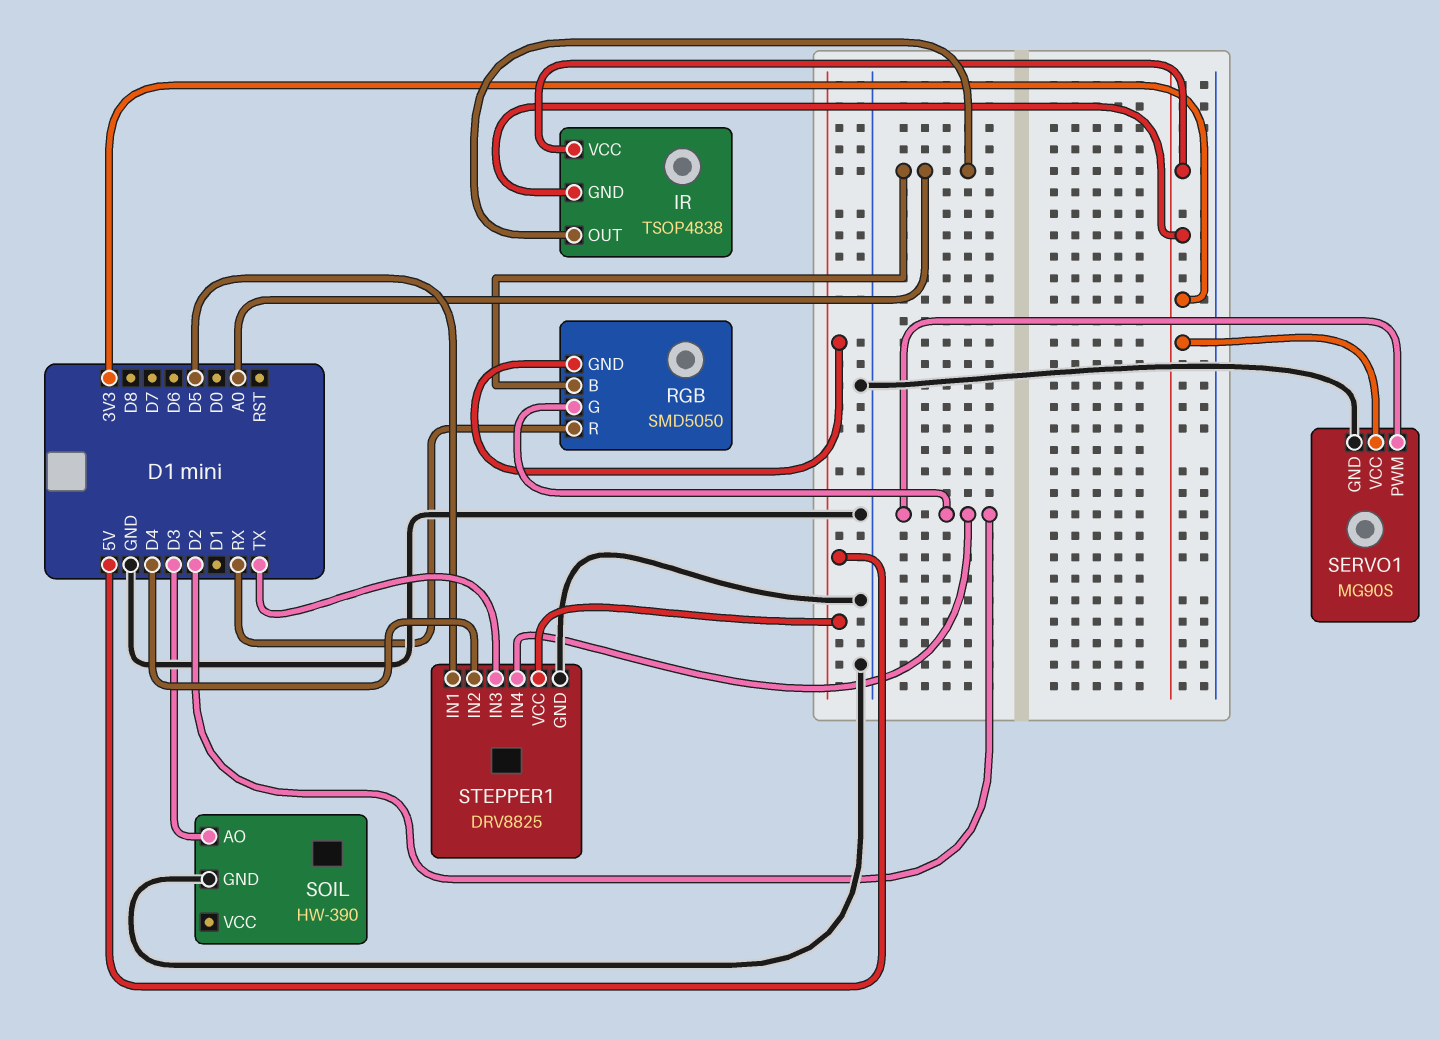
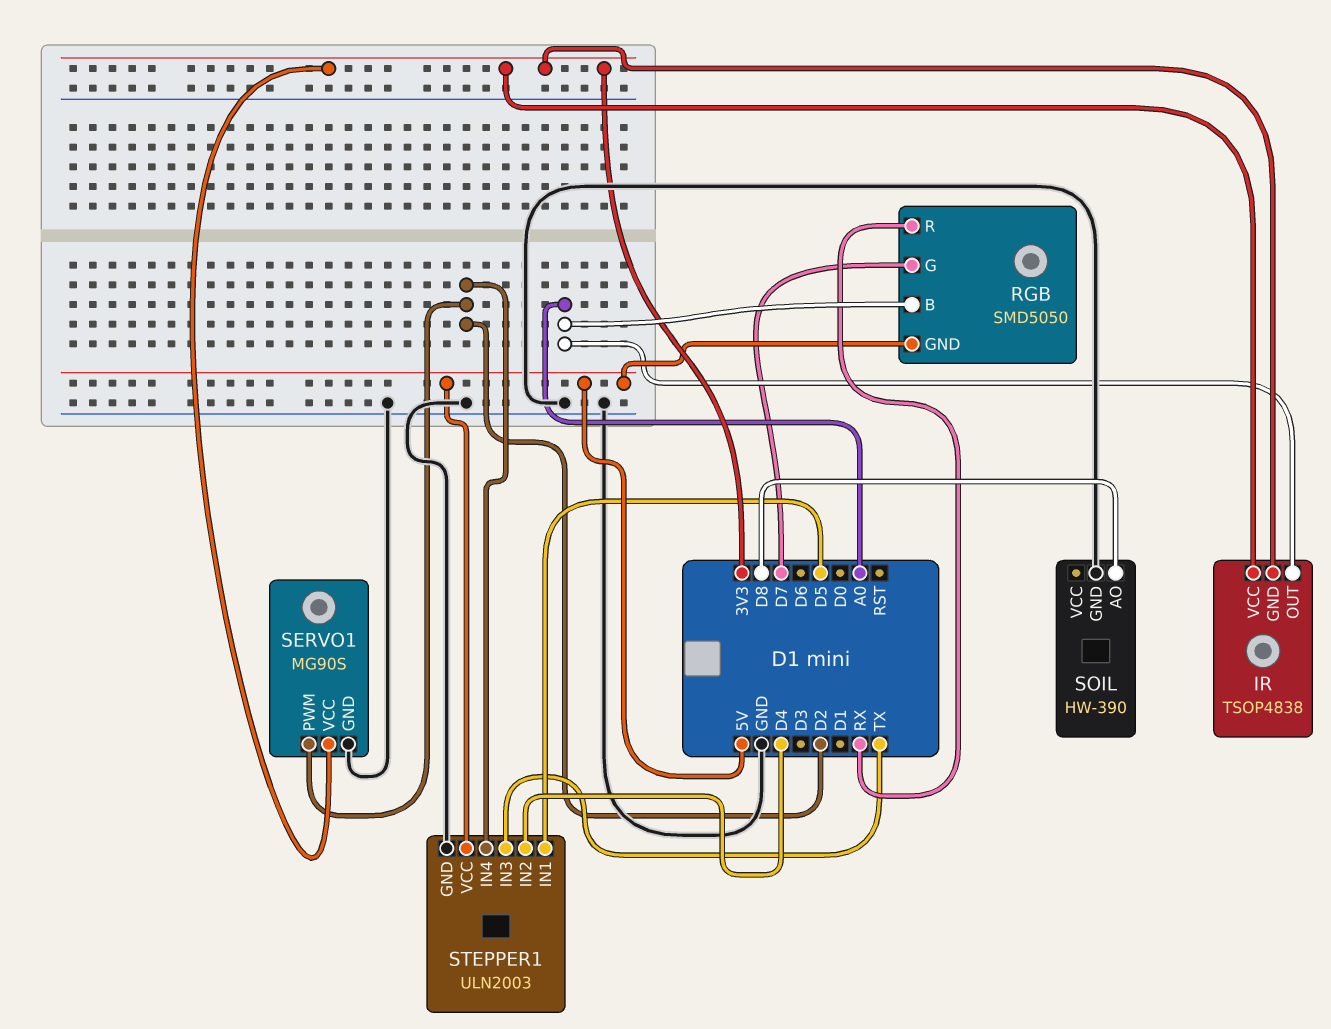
RGB pin G: D2 -> D7
SOIL pin AO: D3 -> D8
STEPPER1: DRV8825 -> ULN2003

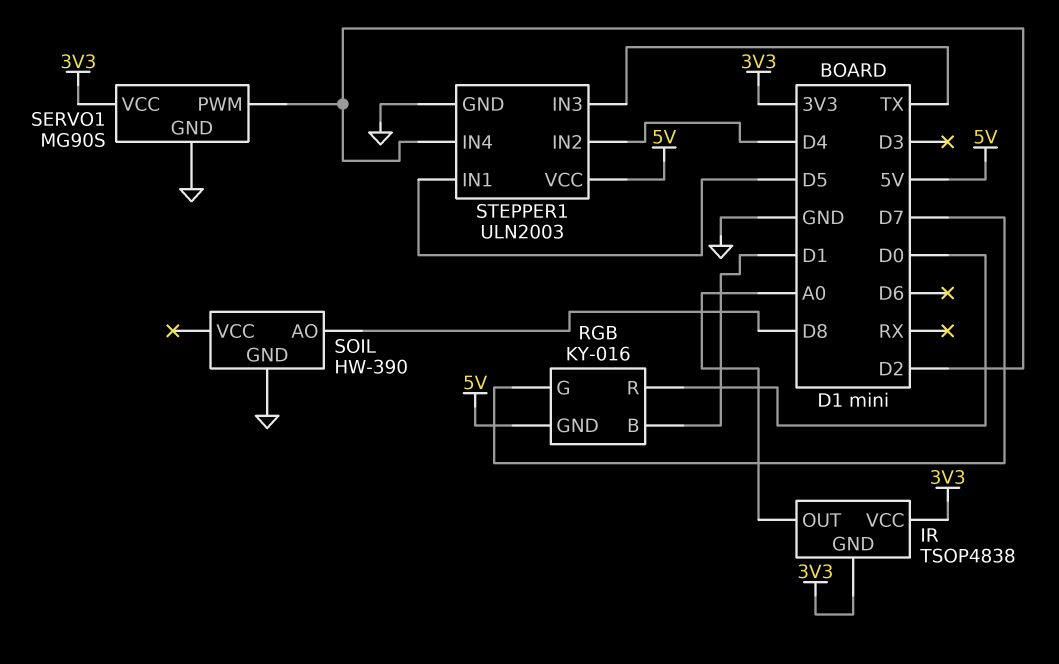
RGB: SMD5050 -> KY-016
RGB pin B: A0 -> D1
RGB pin R: RX -> D0

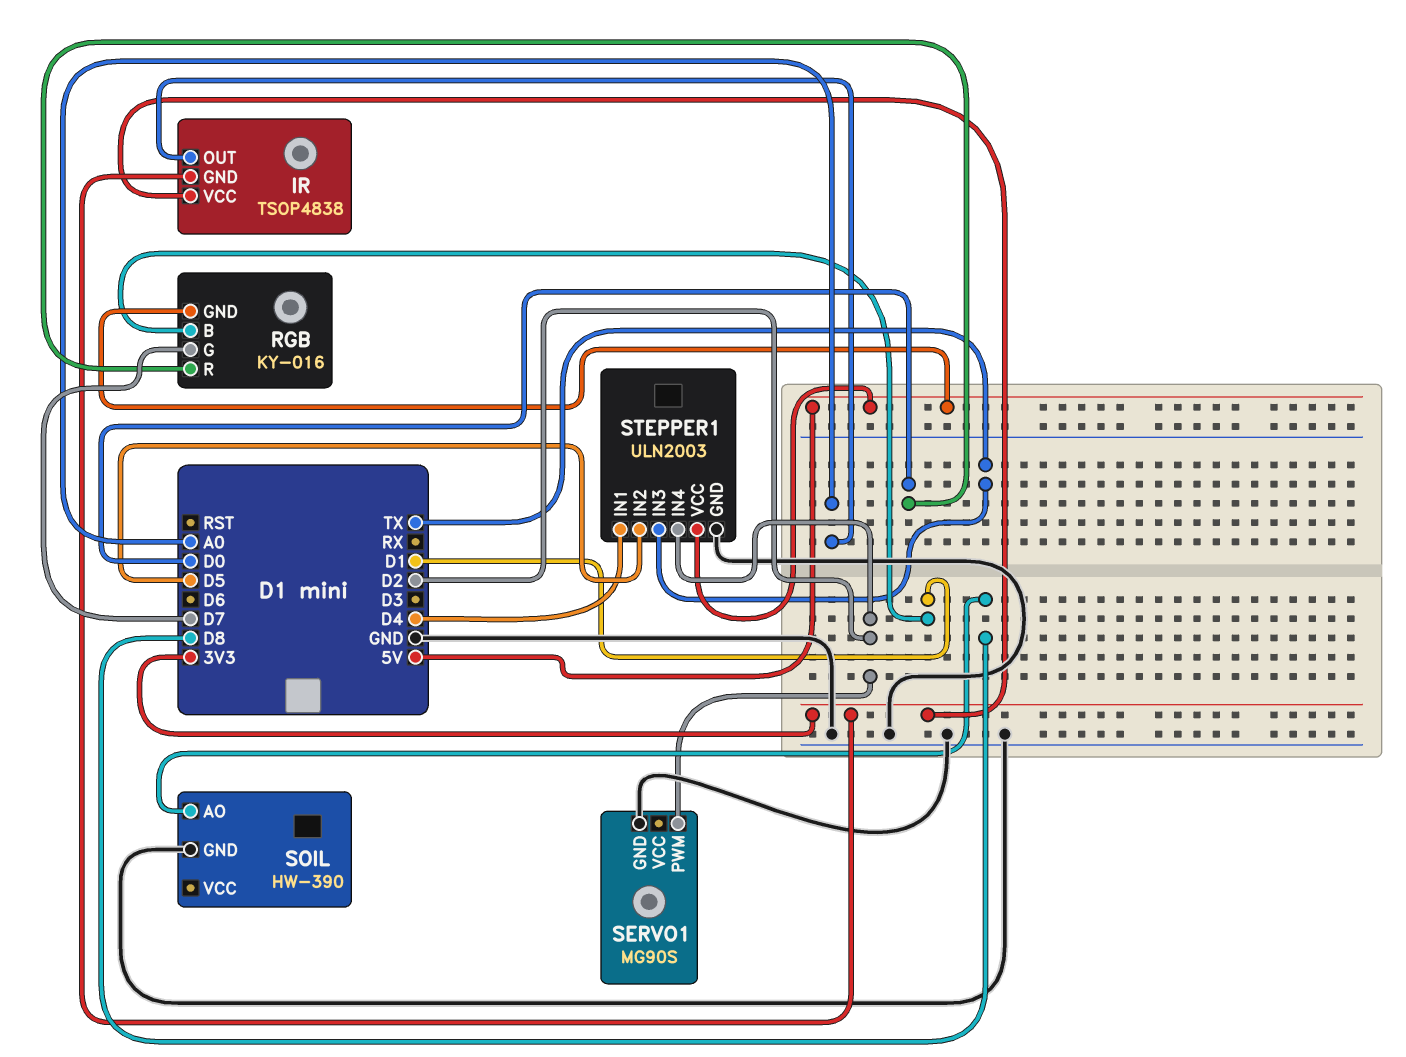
SERVO1 pin VCC: 3V3 -> none
STEPPER1 pin IN1: D5 -> D4
STEPPER1 pin IN2: D4 -> D5

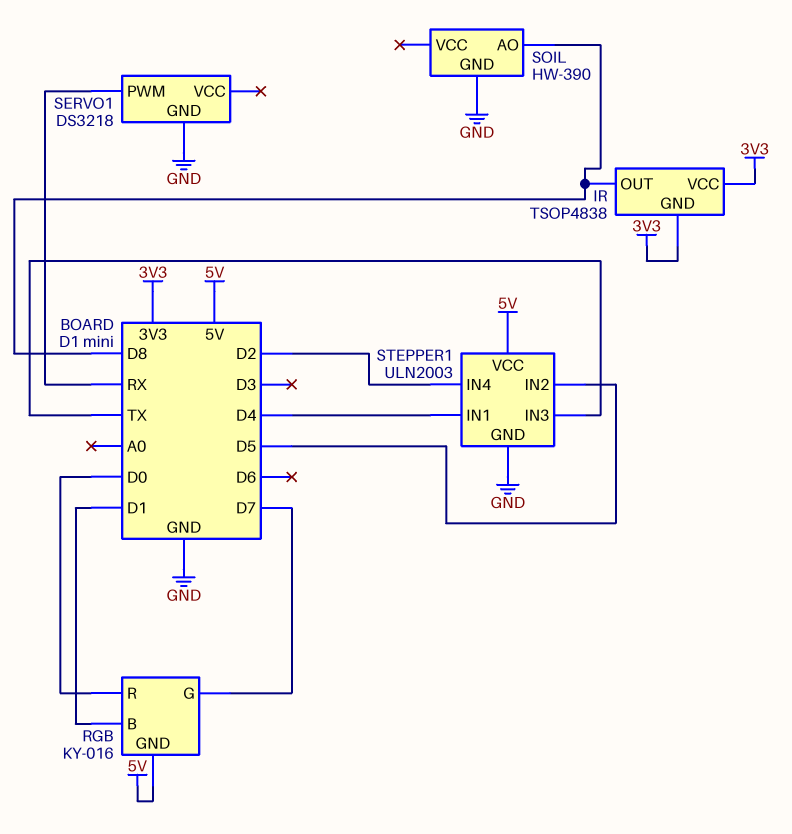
IR pin OUT: A0 -> D8
SERVO1: MG90S -> DS3218
SERVO1 pin PWM: D2 -> RX

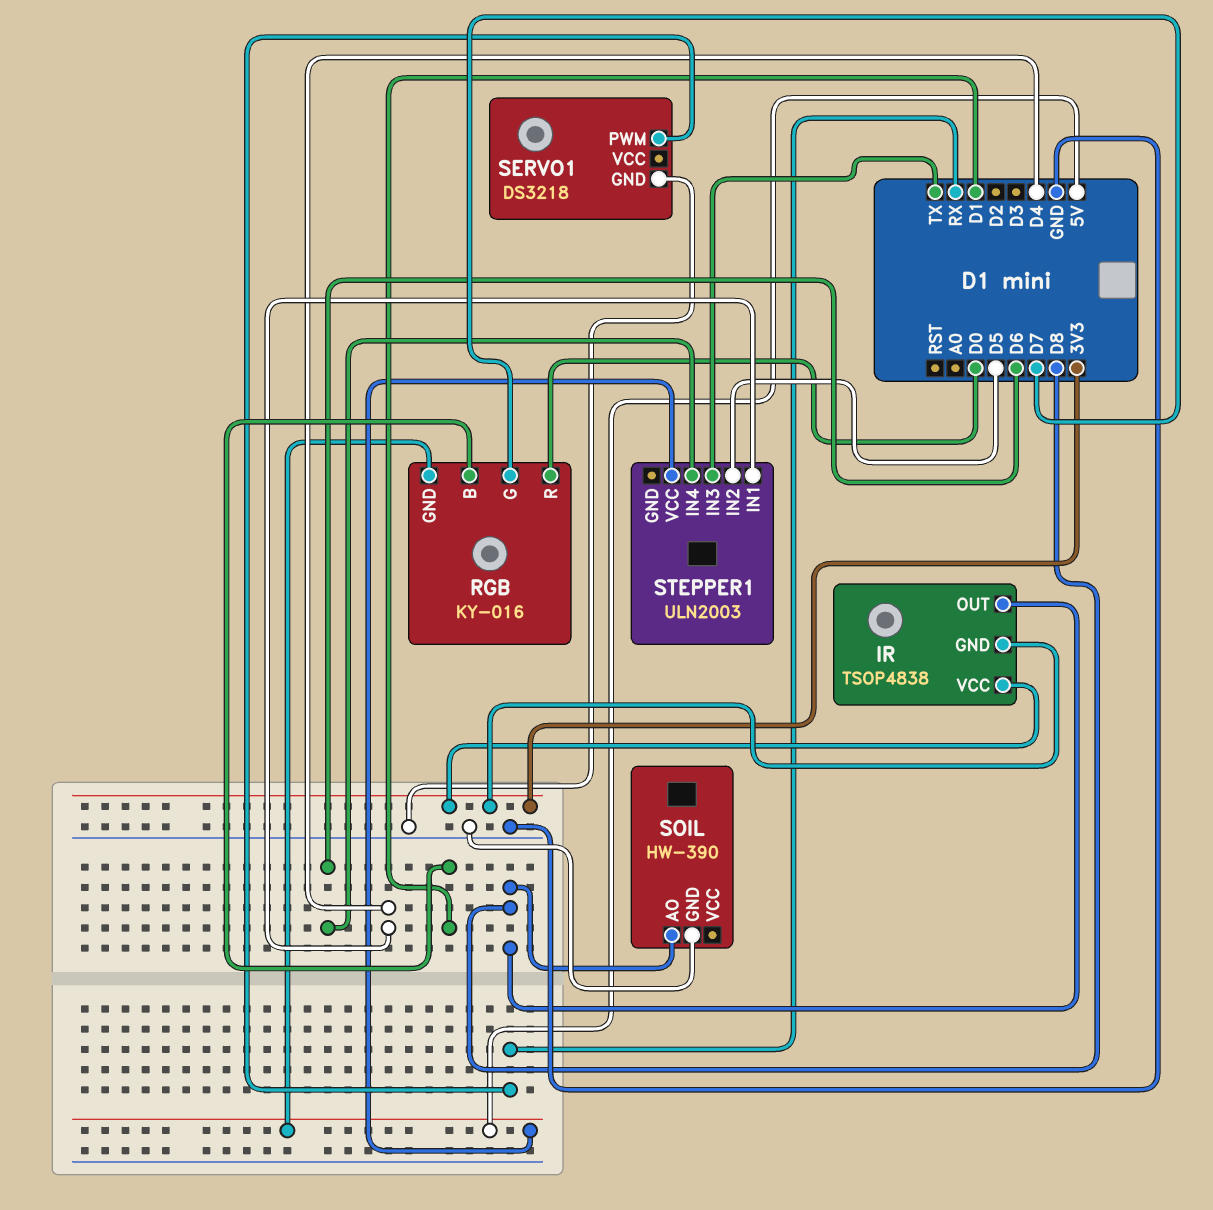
STEPPER1 pin GND: GND -> none
STEPPER1 pin IN4: D2 -> D6

